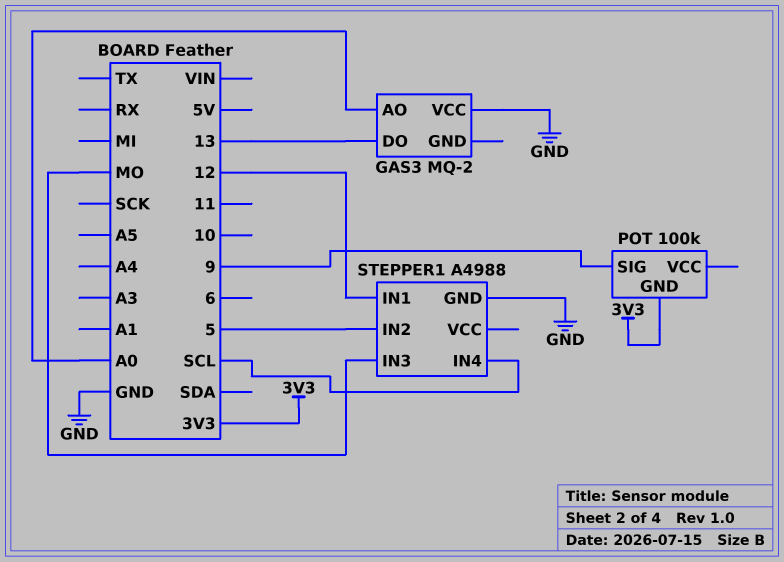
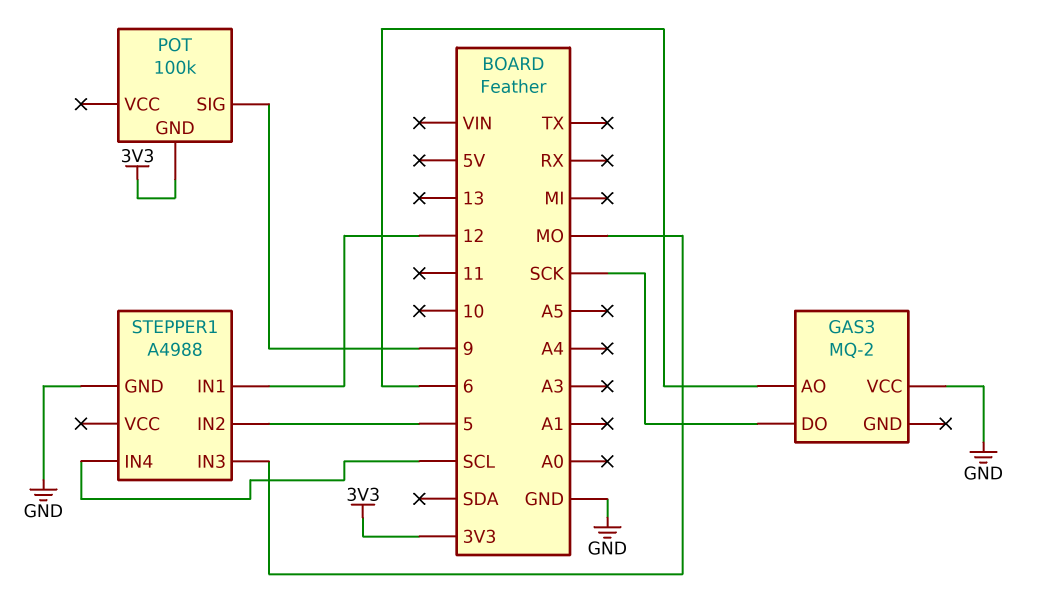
GAS3 pin AO: A0 -> 6
GAS3 pin DO: 13 -> SCK

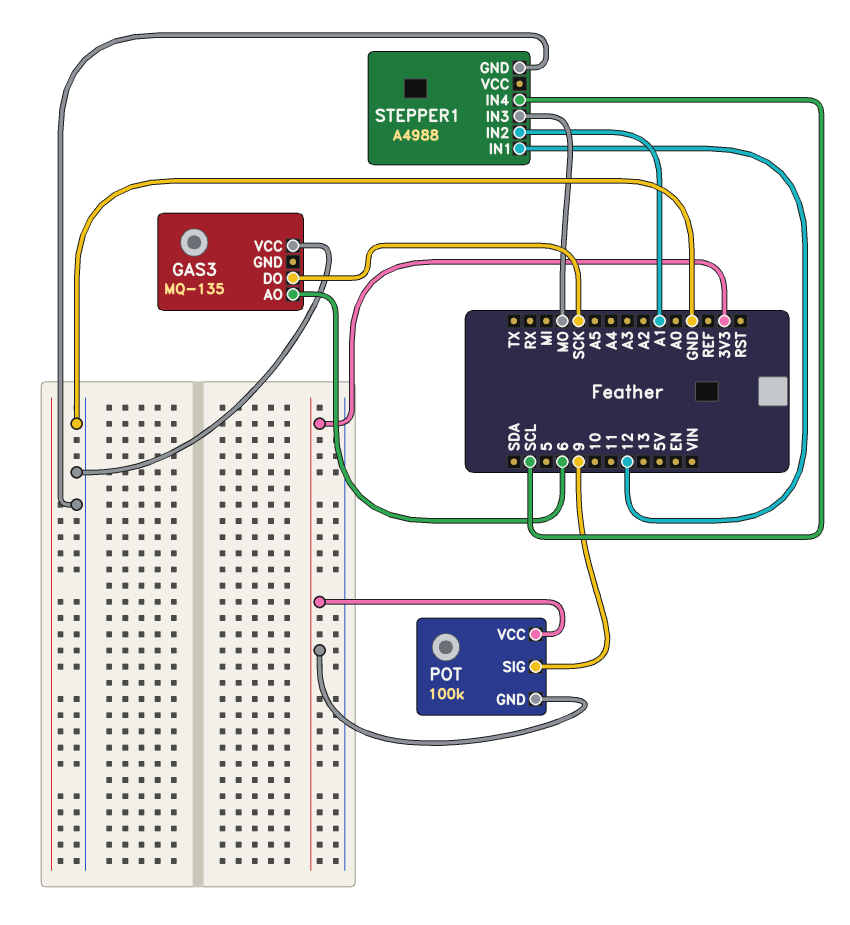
GAS3: MQ-2 -> MQ-135
POT pin VCC: none -> 3V3
STEPPER1 pin IN2: 5 -> A1

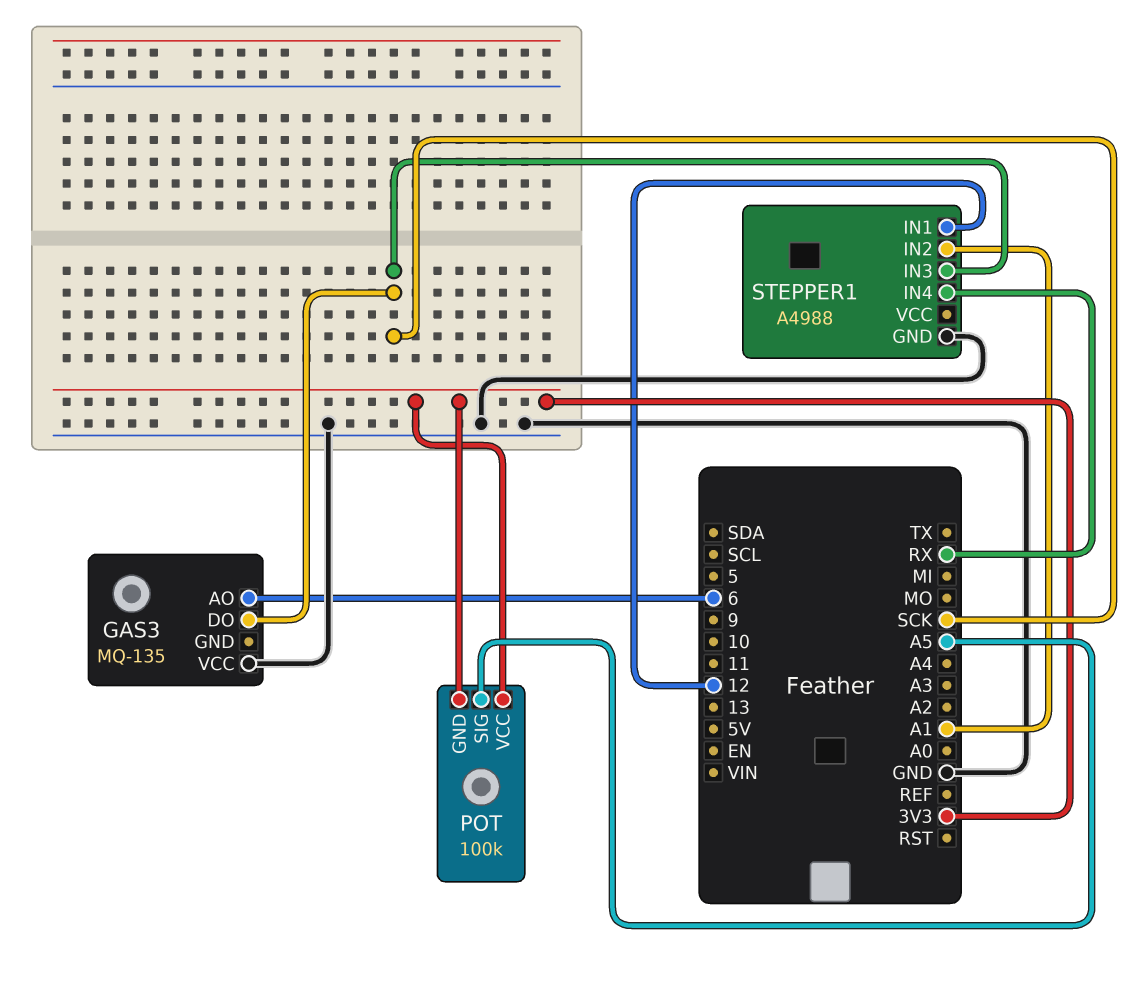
POT pin SIG: 9 -> A5
STEPPER1 pin IN3: MO -> SCK
STEPPER1 pin IN4: SCL -> RX

